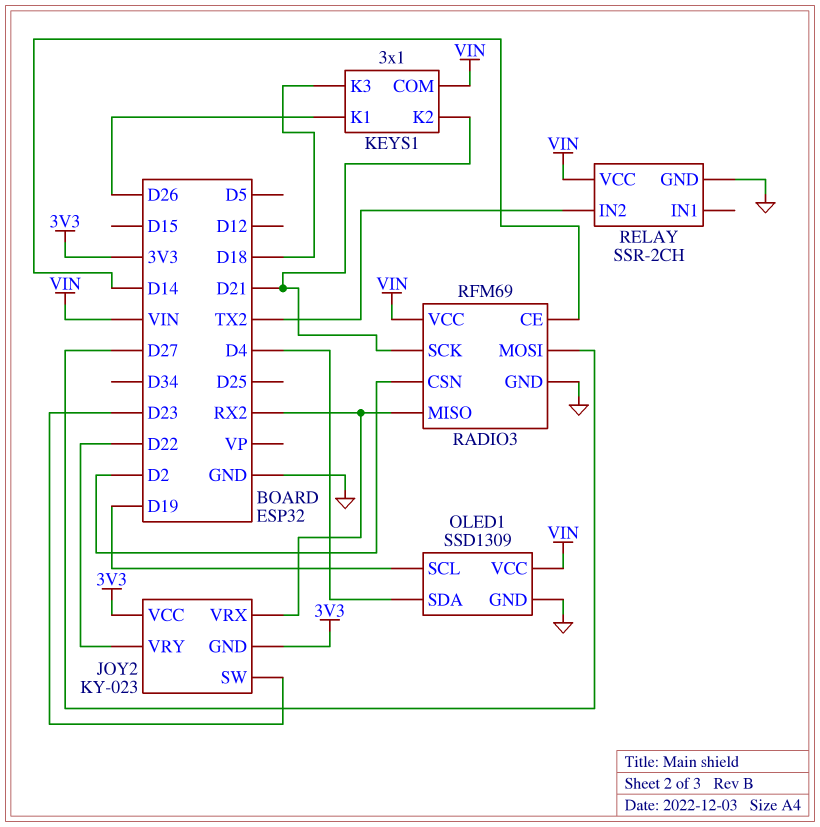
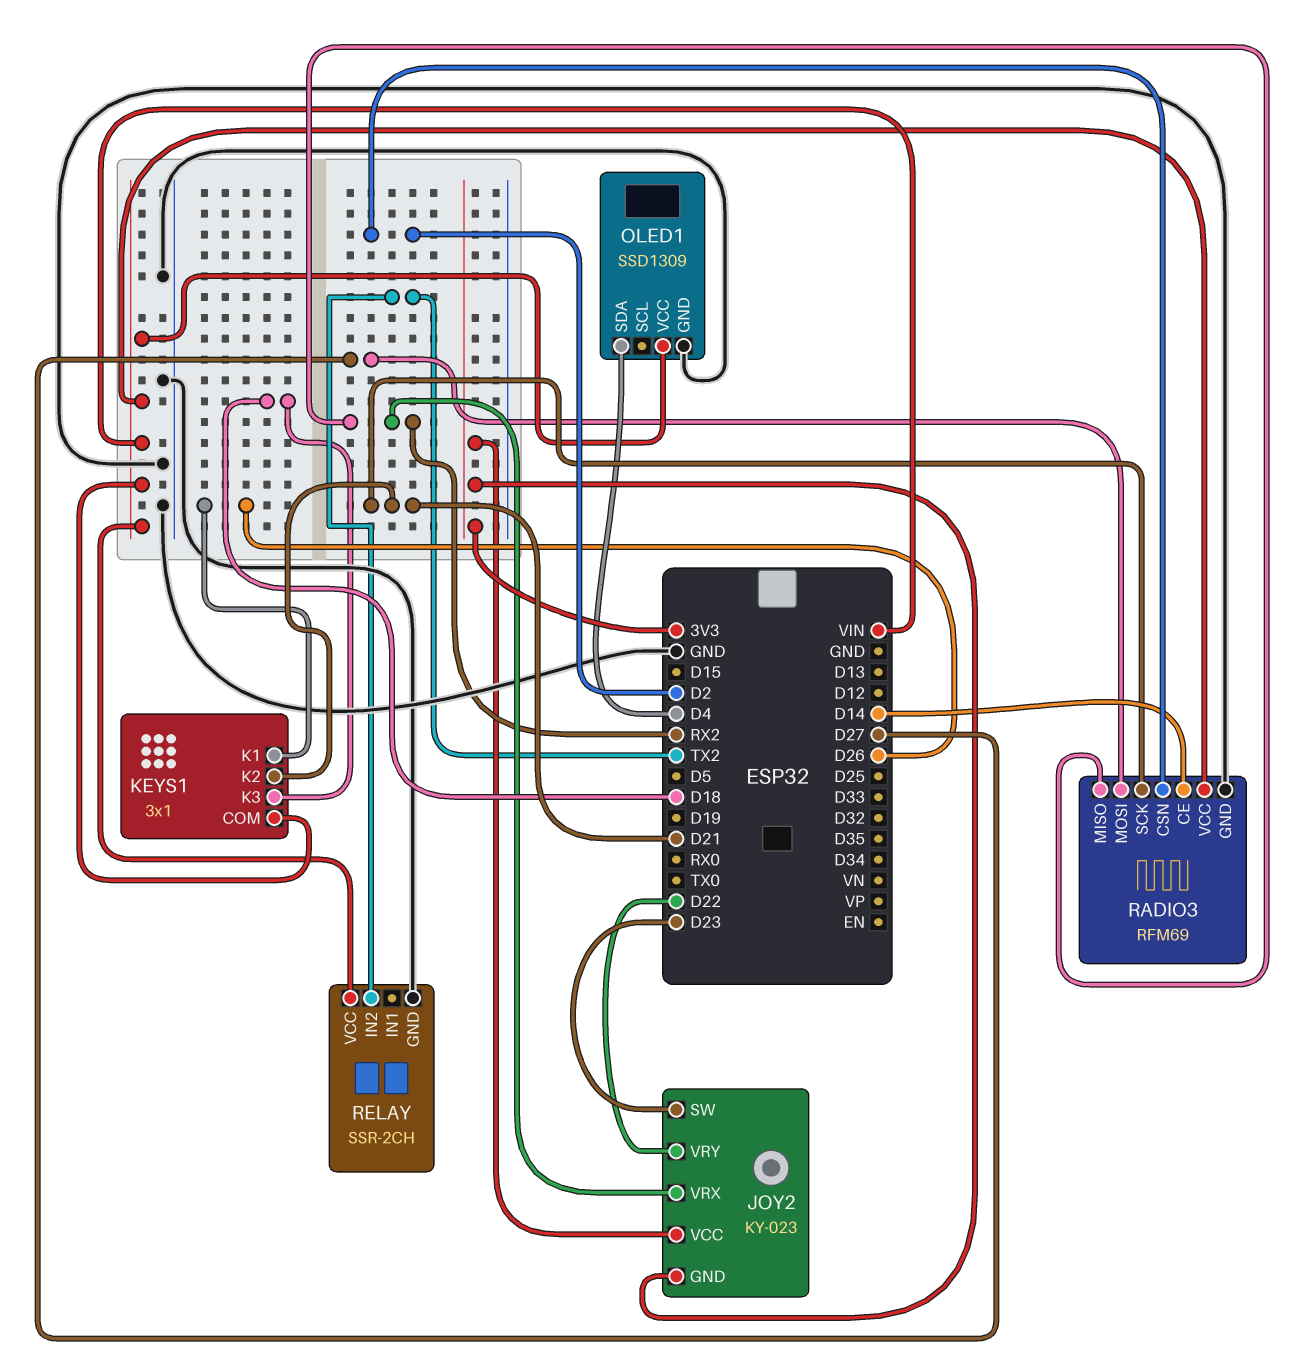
OLED1 pin SCL: D19 -> none

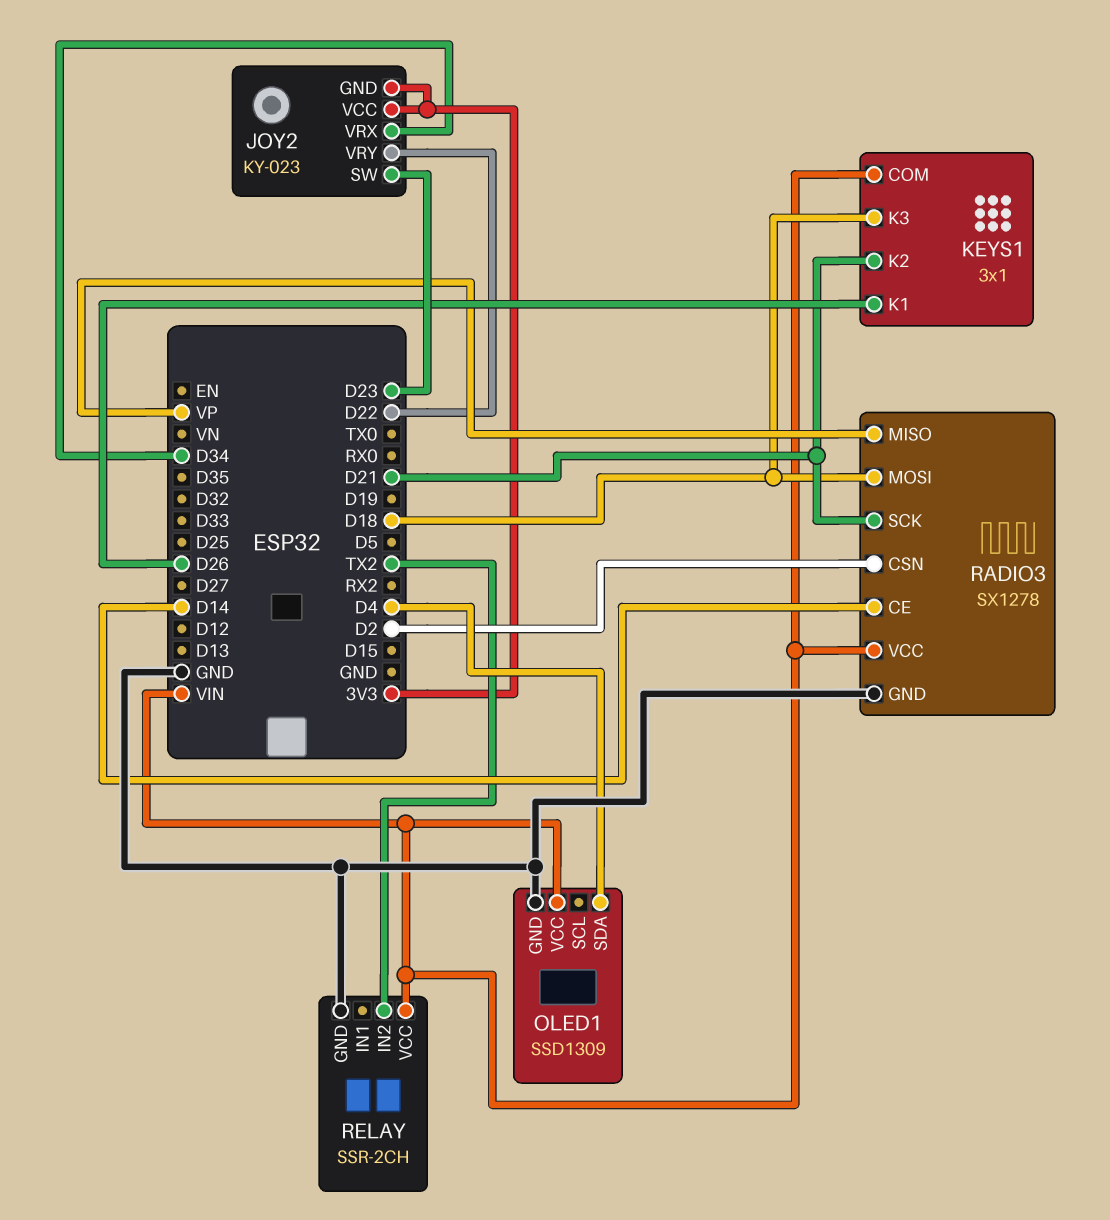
JOY2 pin VRX: RX2 -> D34
RADIO3: RFM69 -> SX1278
RADIO3 pin MISO: RX2 -> VP
RADIO3 pin MOSI: D27 -> D18

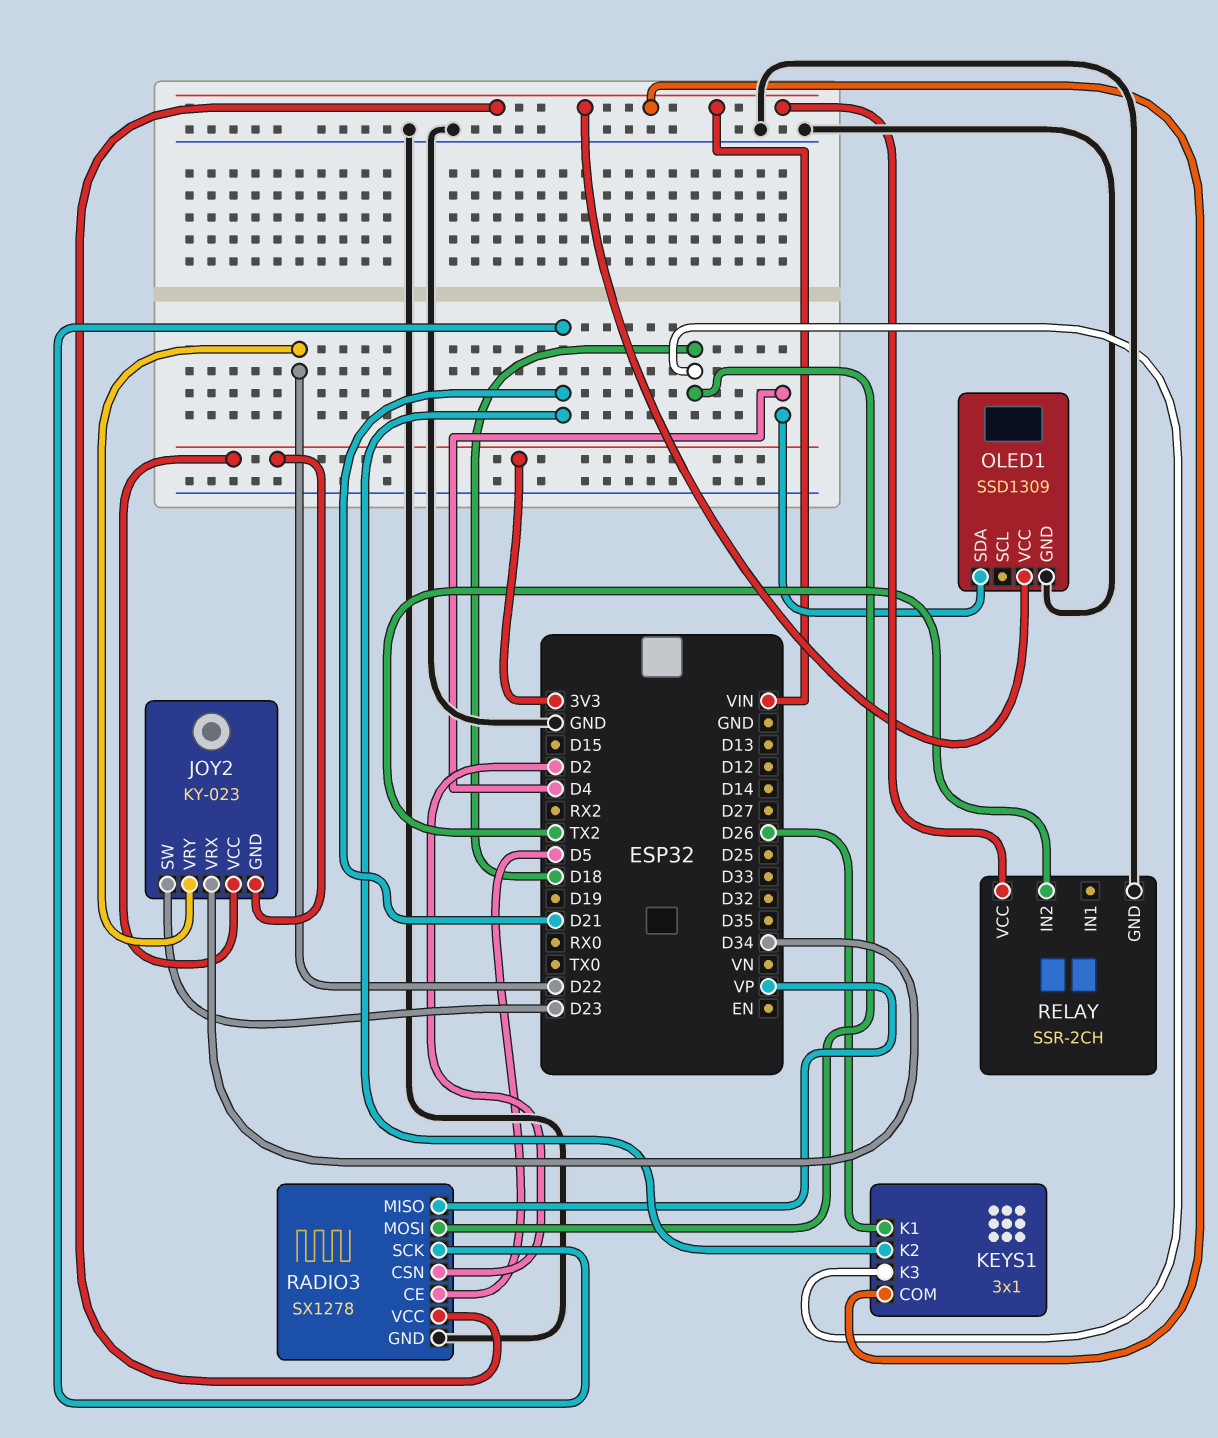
RADIO3 pin CE: D14 -> D5

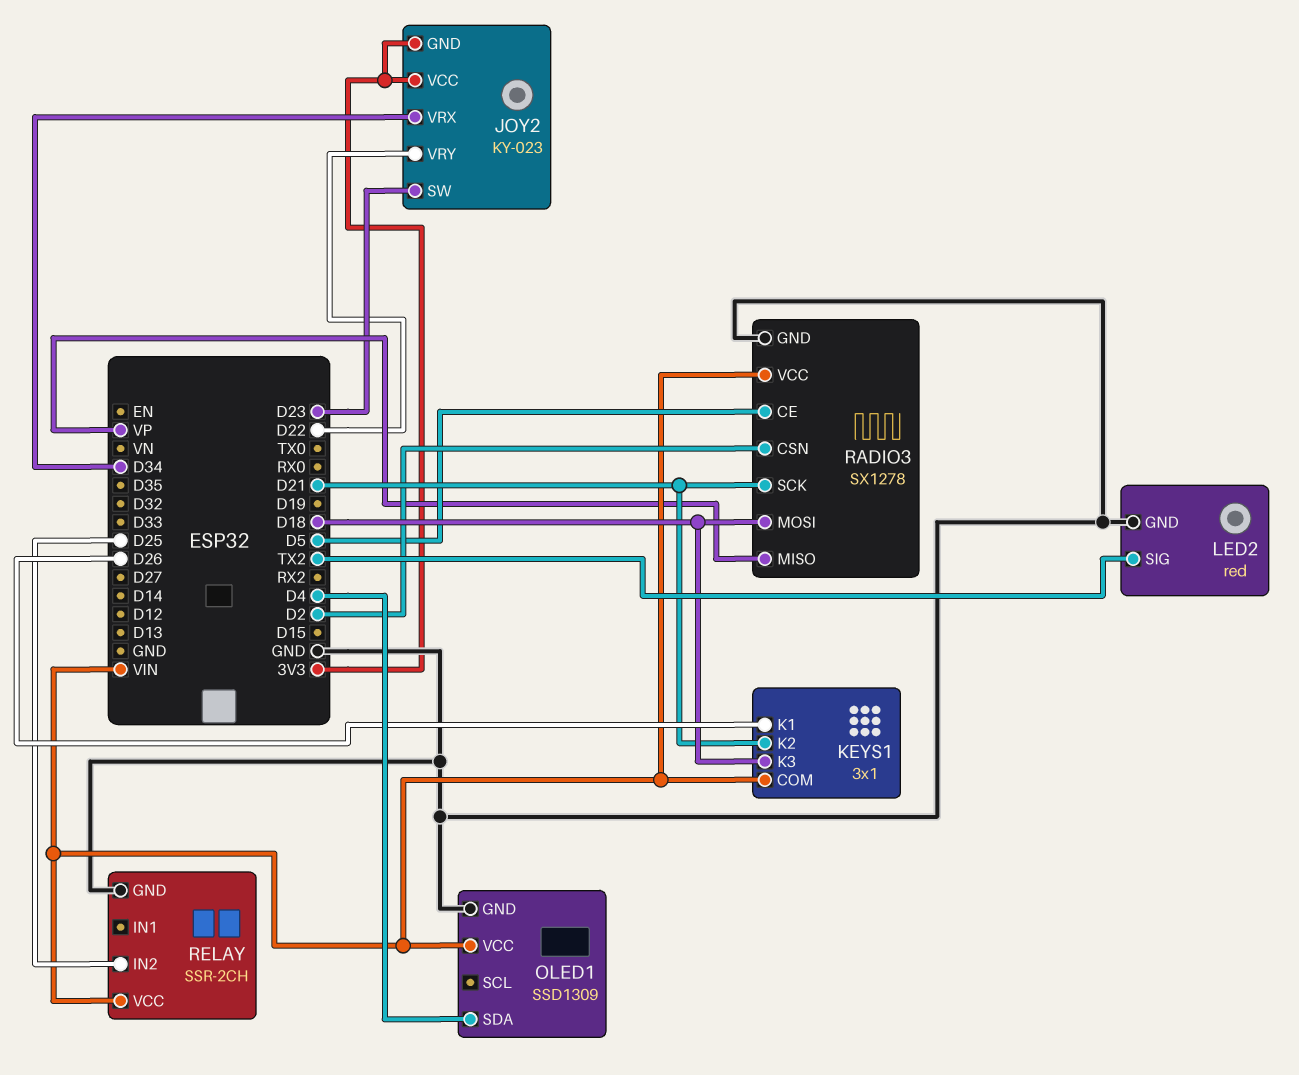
LED2: none -> red
LED2 pin GND: none -> GND
LED2 pin SIG: none -> TX2
RELAY pin IN2: TX2 -> D25

